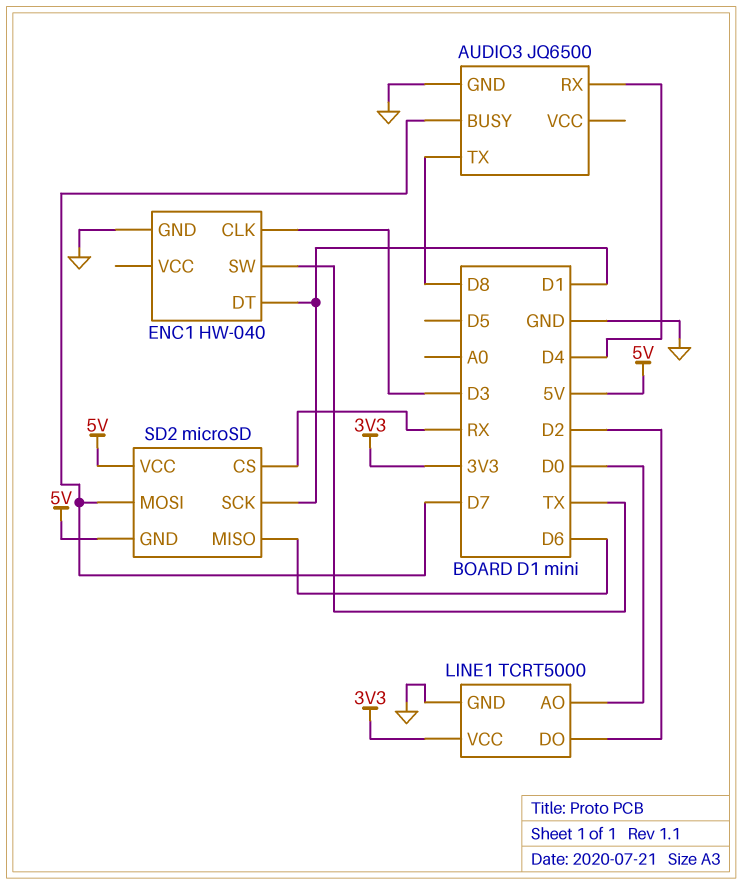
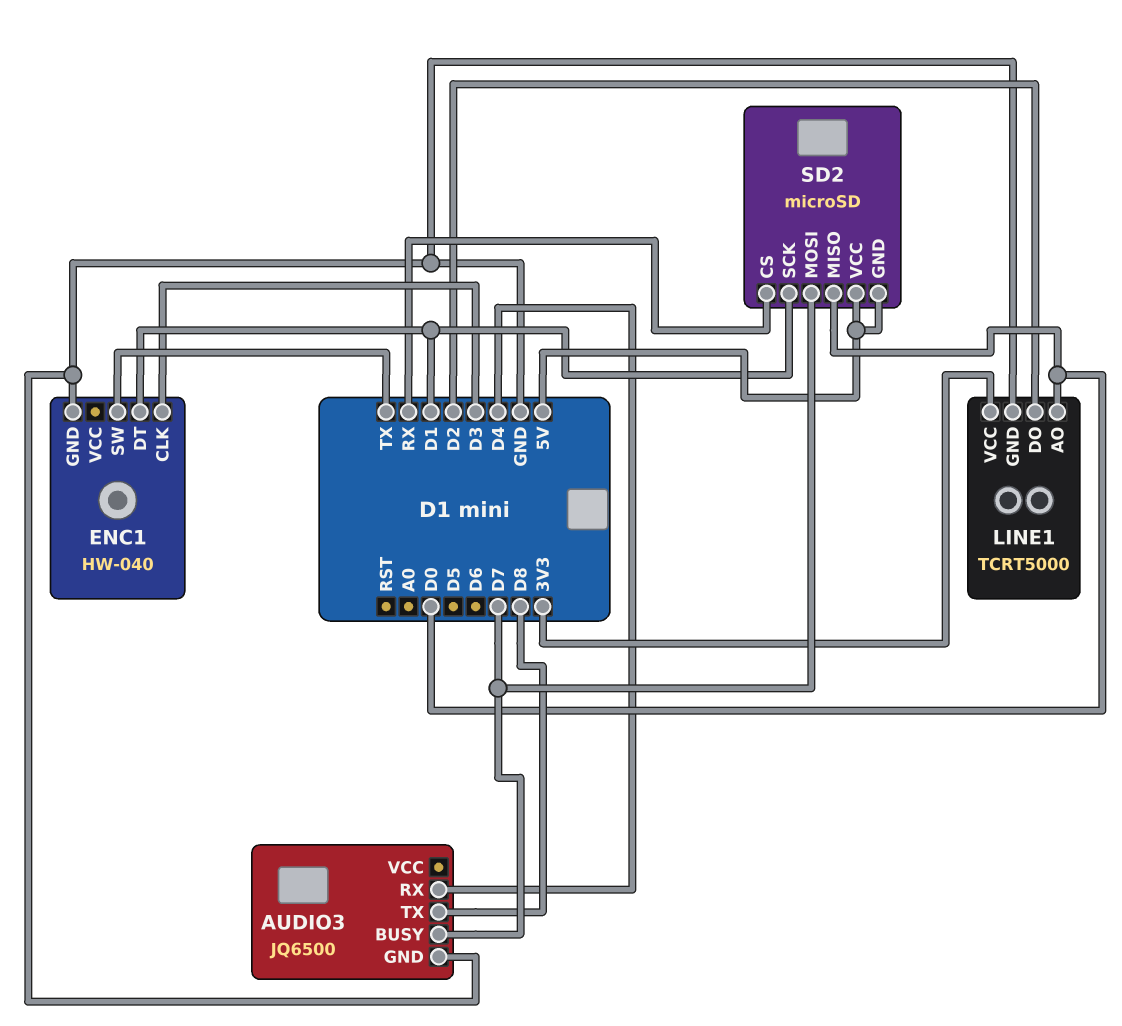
SD2 pin MISO: D6 -> D0

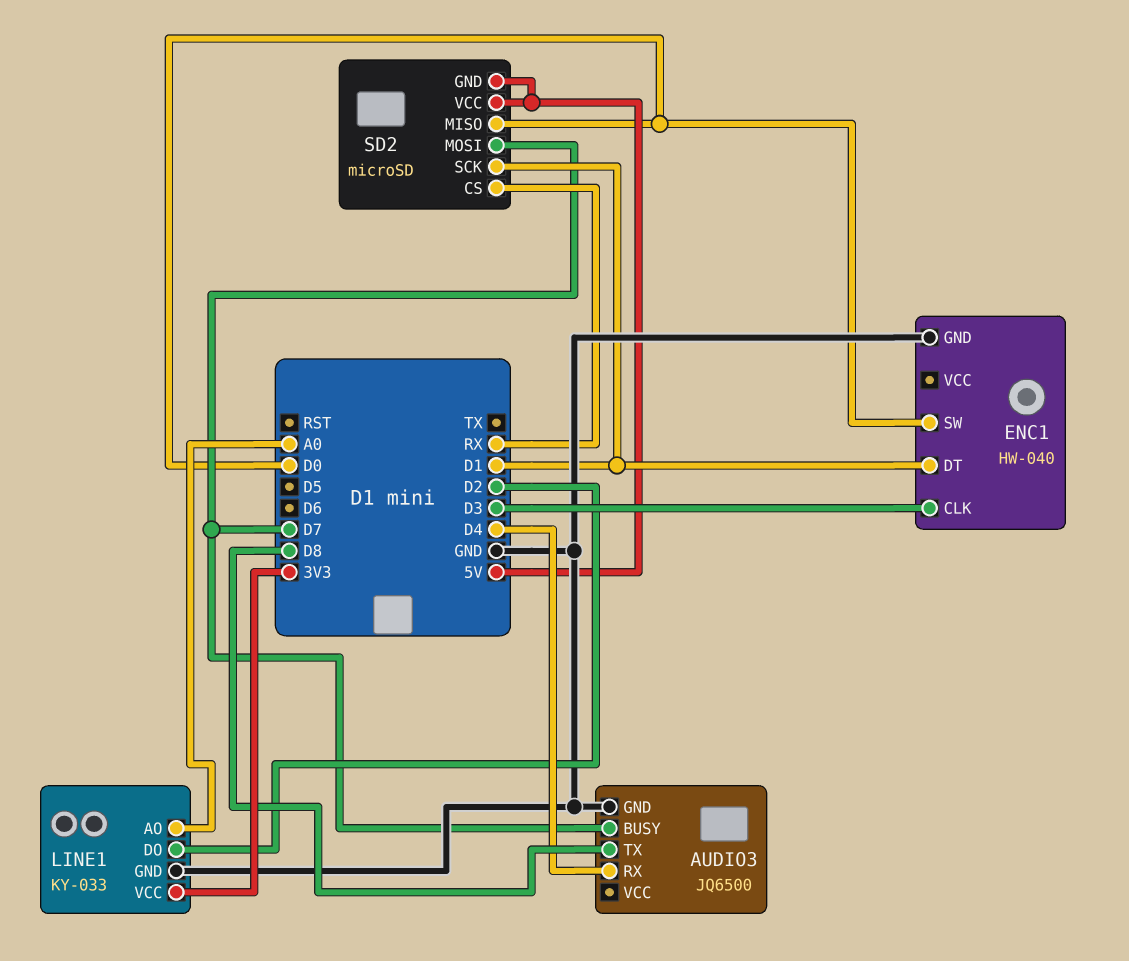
ENC1 pin SW: TX -> D0
LINE1: TCRT5000 -> KY-033
LINE1 pin AO: D0 -> A0

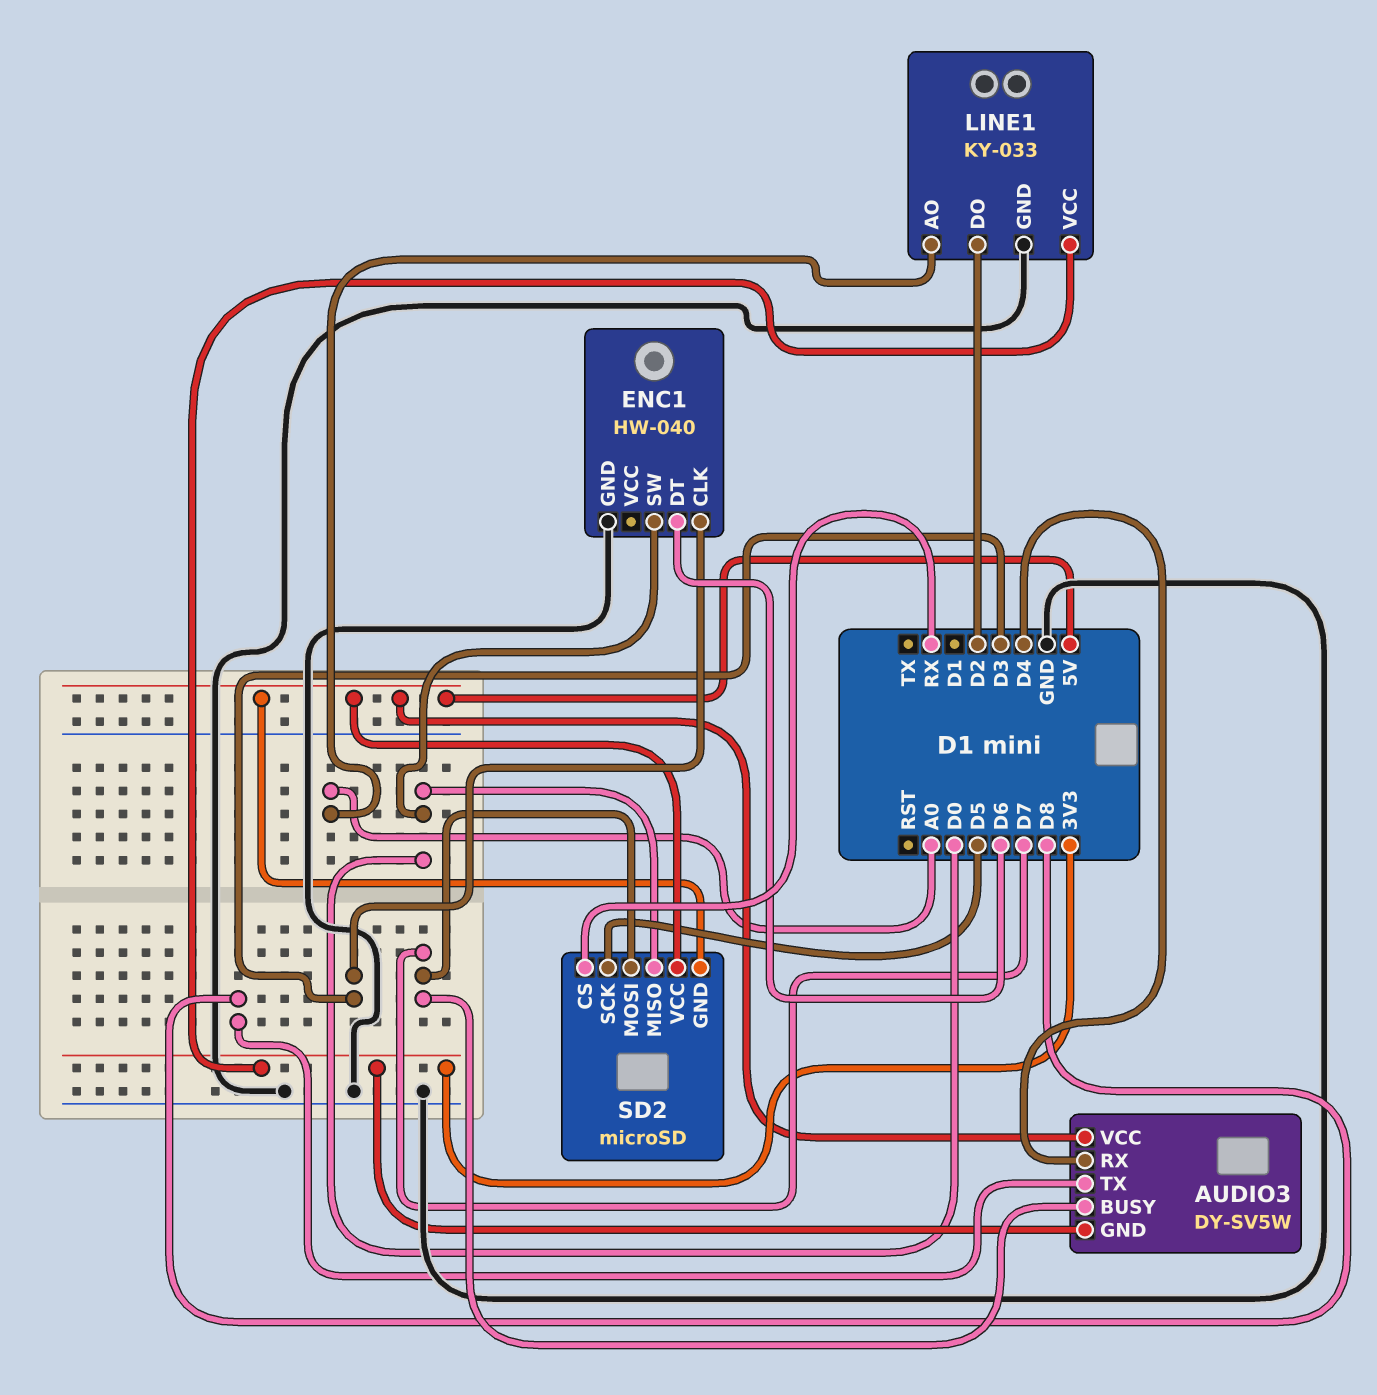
AUDIO3: JQ6500 -> DY-SV5W
AUDIO3 pin GND: GND -> 3V3
AUDIO3 pin VCC: none -> 5V
ENC1 pin DT: D1 -> D6
SD2 pin SCK: D1 -> D5

